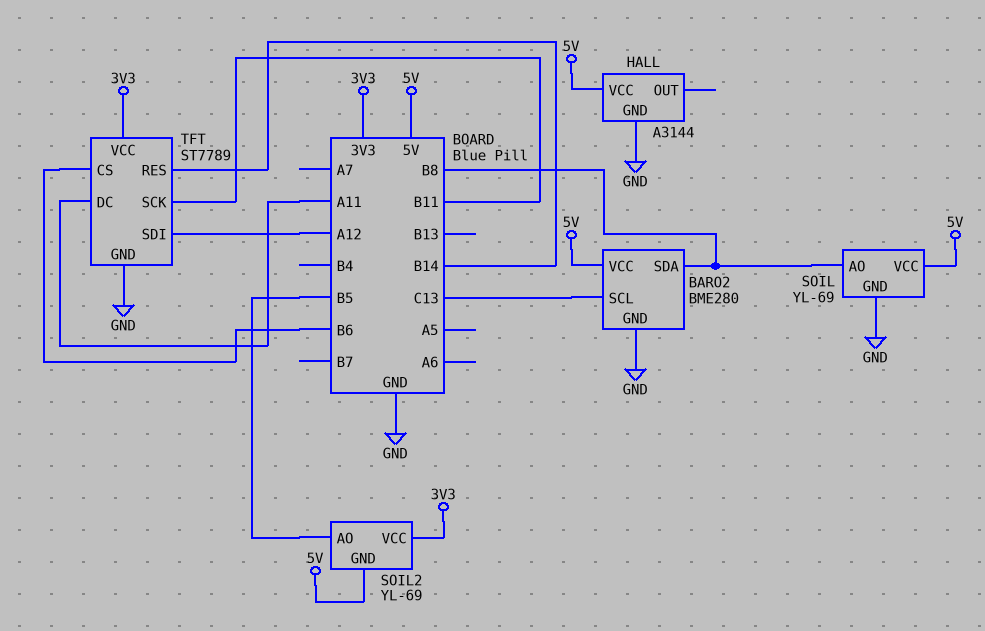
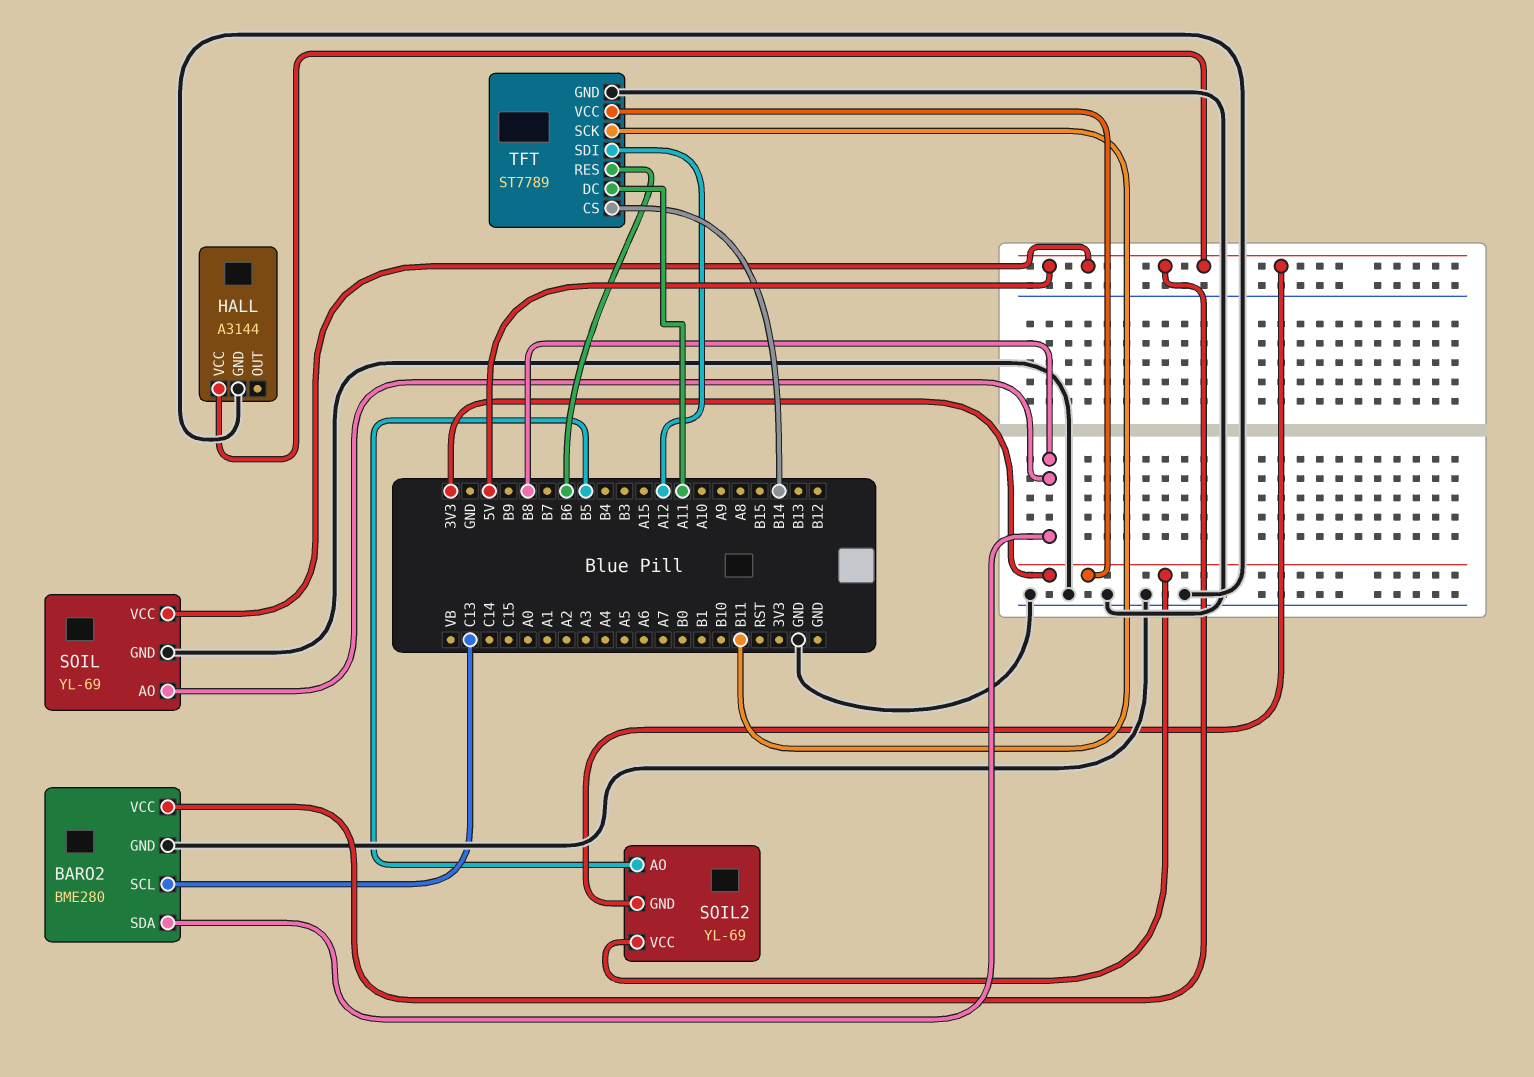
TFT pin CS: B6 -> B14
TFT pin RES: B14 -> B6

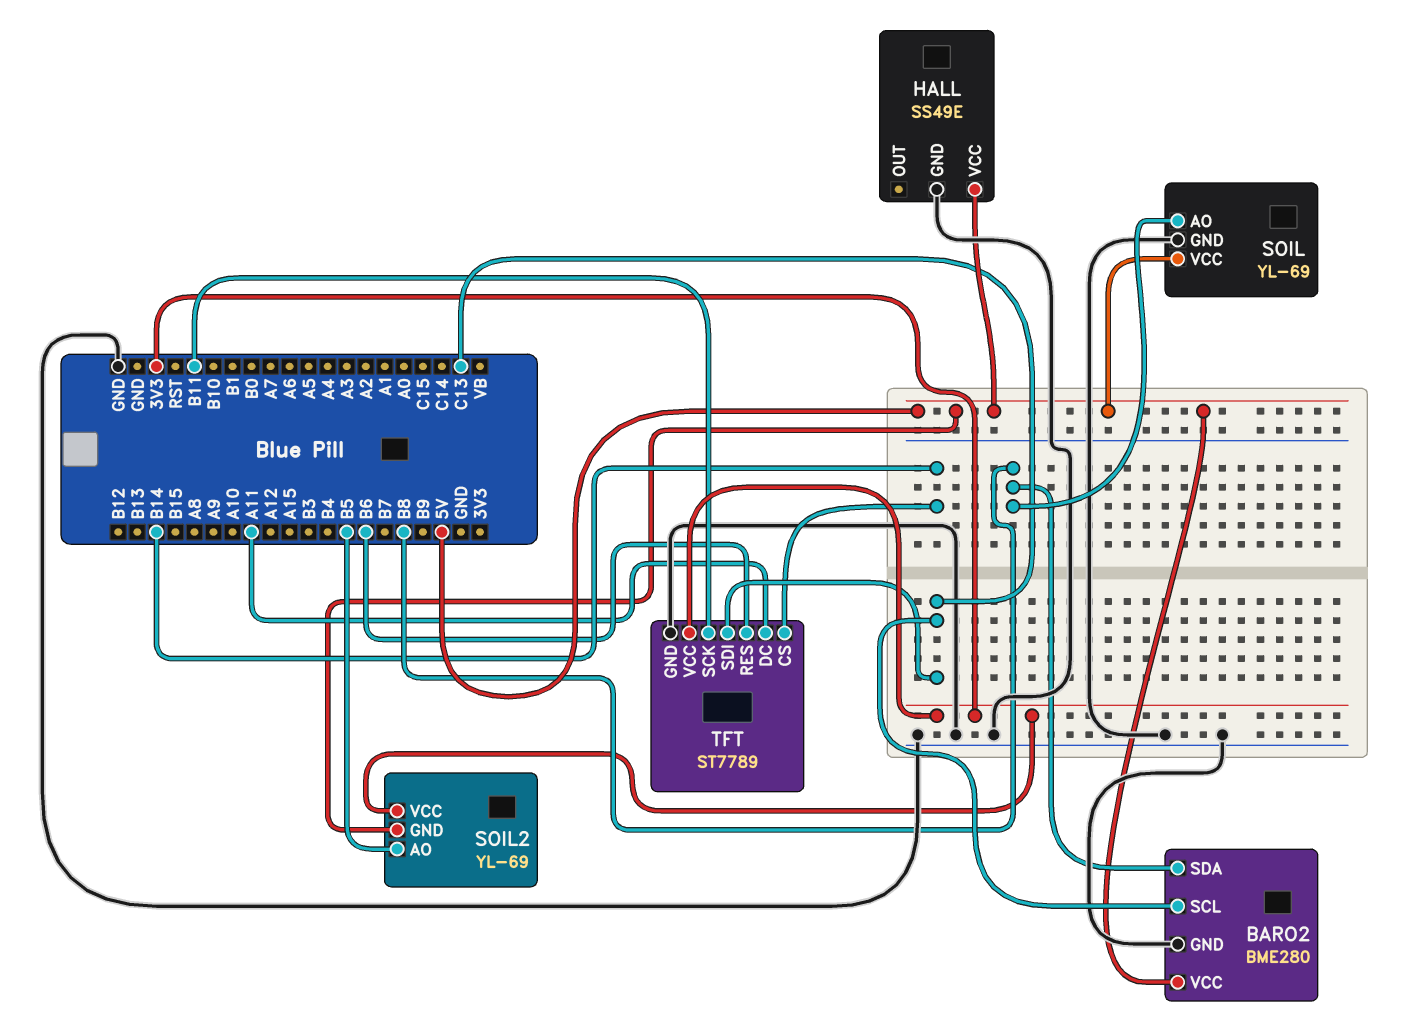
HALL: A3144 -> SS49E
TFT pin SDI: A12 -> C13

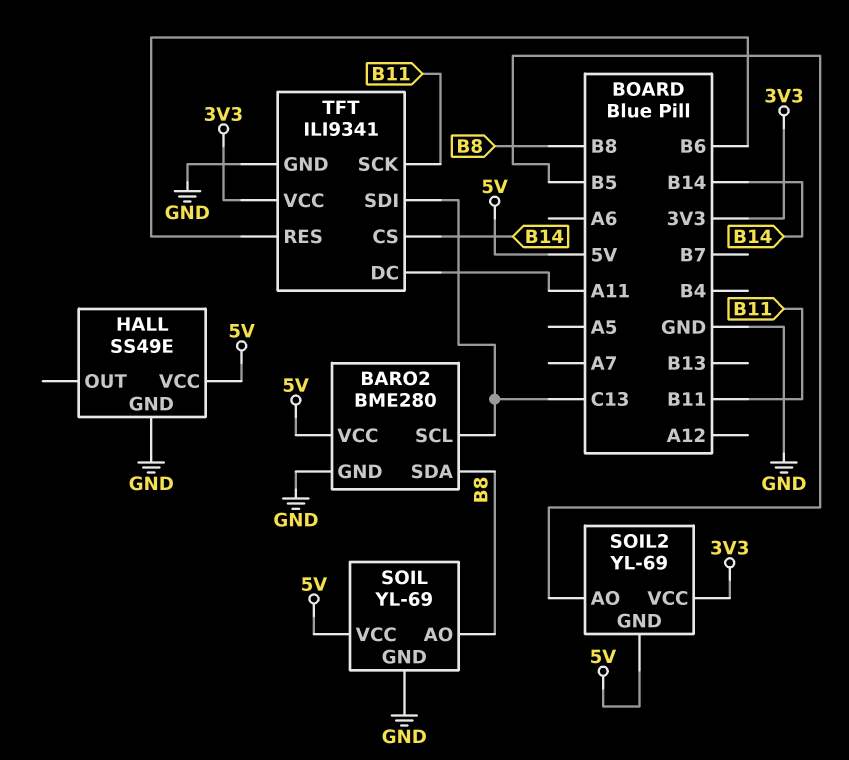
TFT: ST7789 -> ILI9341

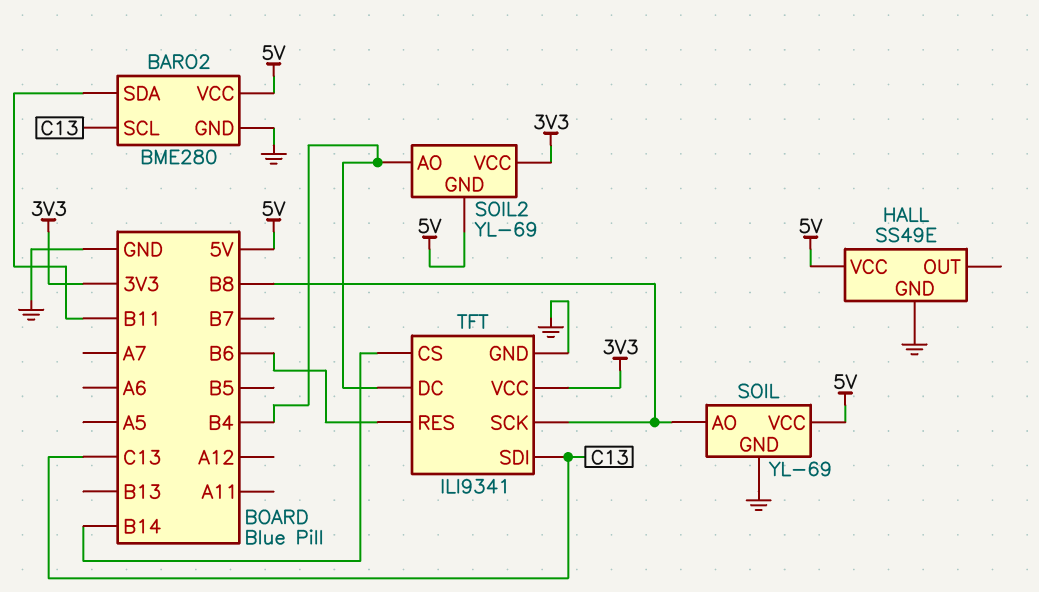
BARO2 pin SDA: B8 -> B11
SOIL2 pin AO: B5 -> B4
TFT pin DC: A11 -> B4
TFT pin SCK: B11 -> B8

